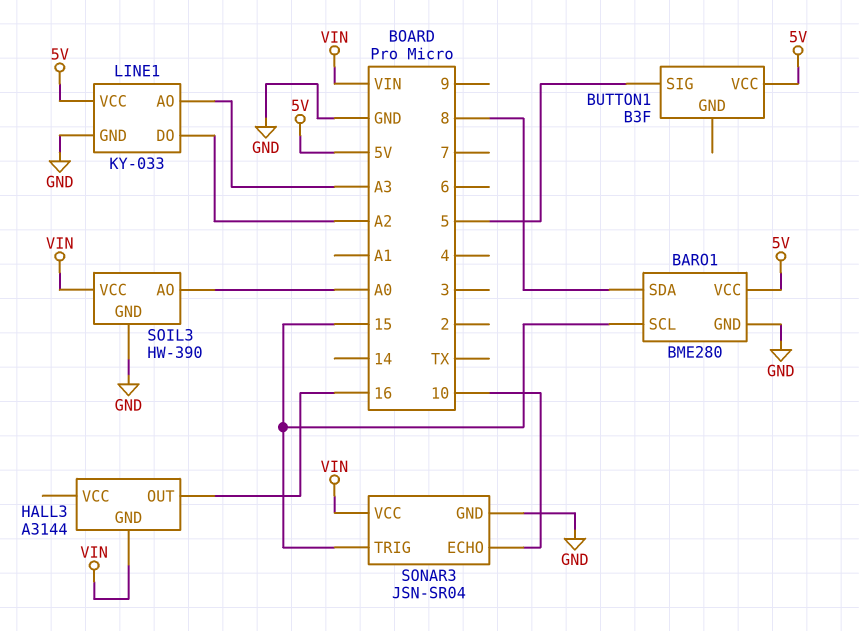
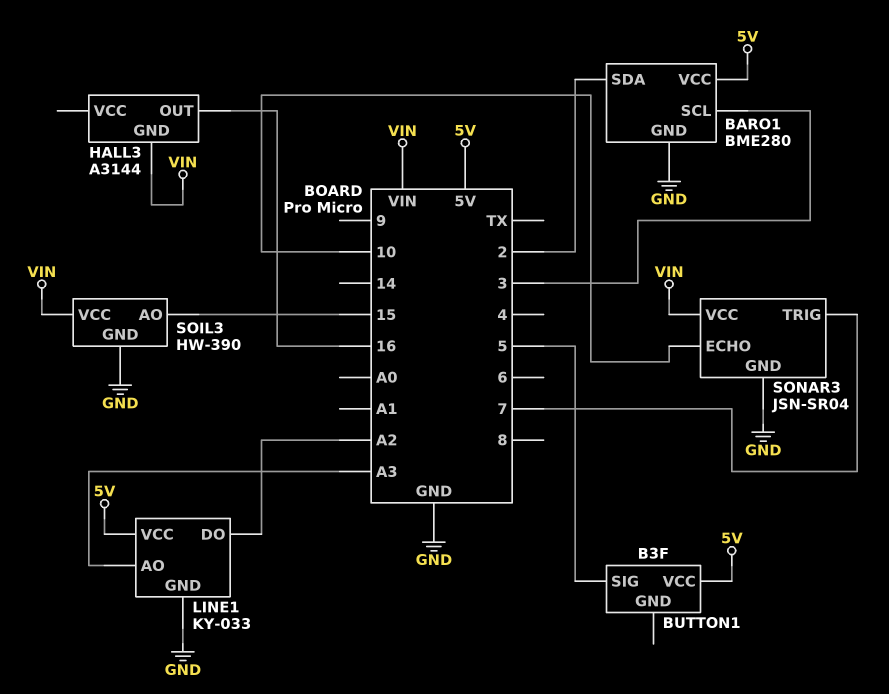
BARO1 pin SCL: 15 -> 3
BARO1 pin SDA: 8 -> 2
SOIL3 pin AO: A0 -> 15
SONAR3 pin TRIG: 15 -> 7

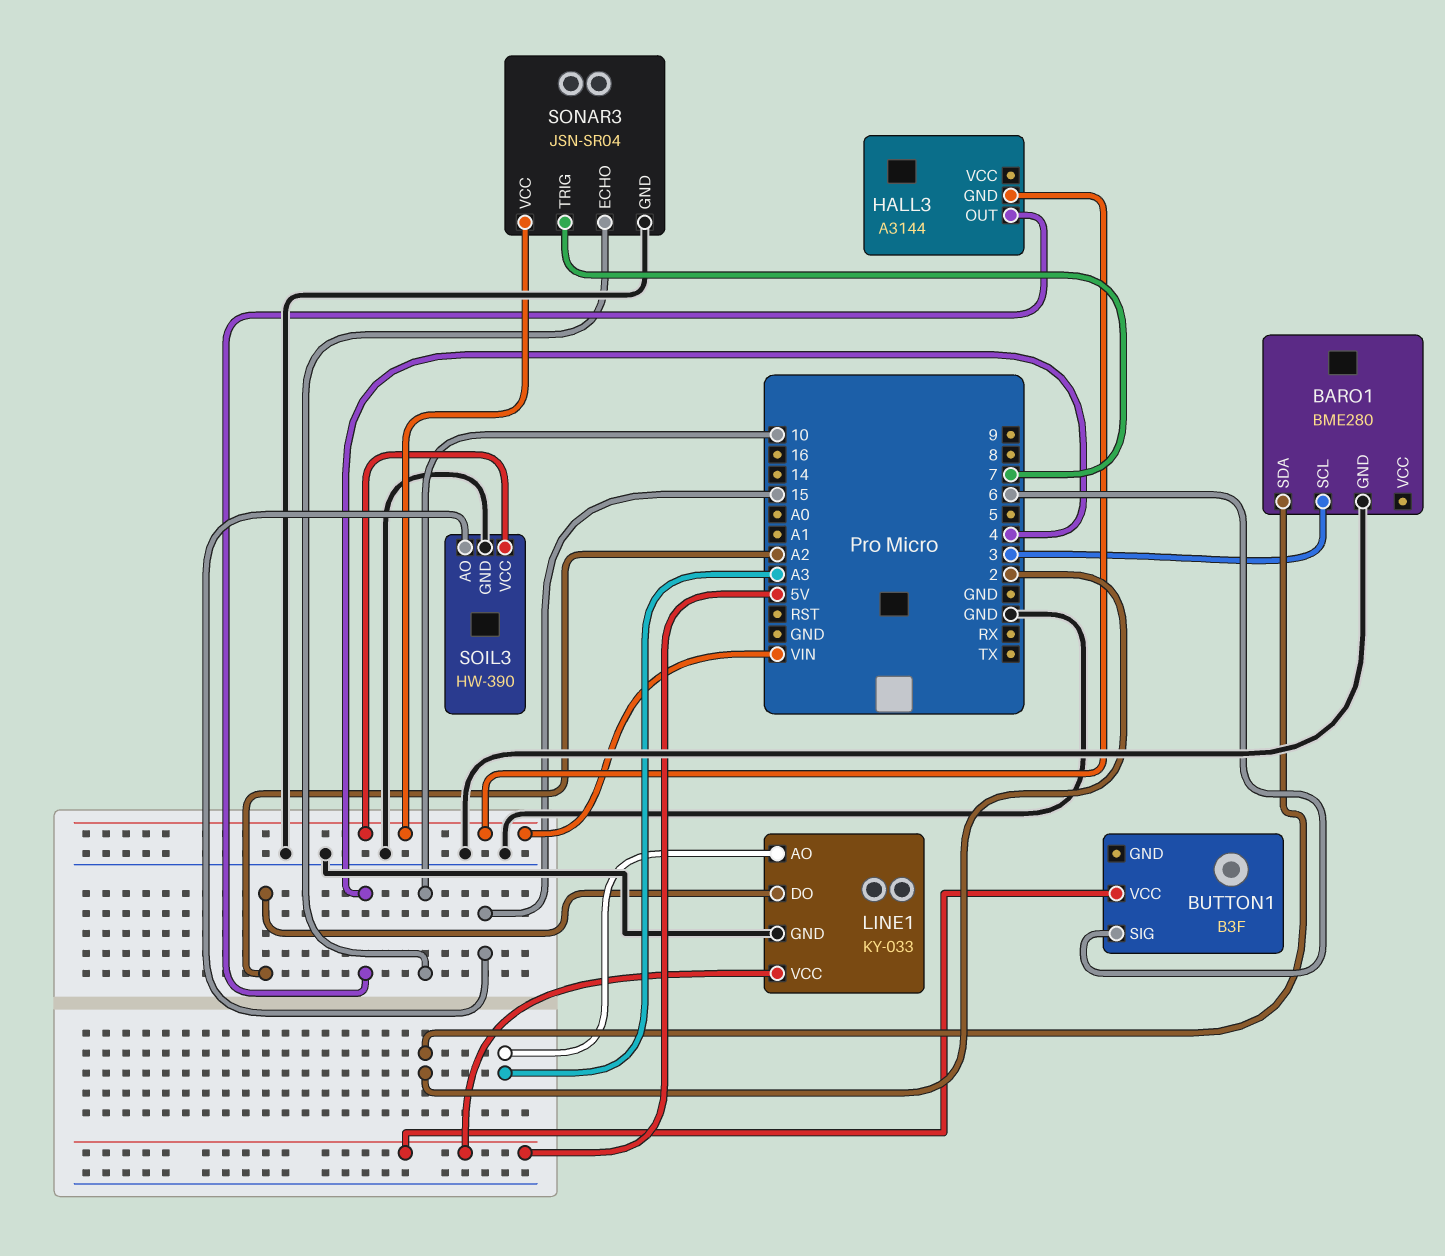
BARO1 pin VCC: 5V -> none
BUTTON1 pin SIG: 5 -> 6
HALL3 pin OUT: 16 -> 4

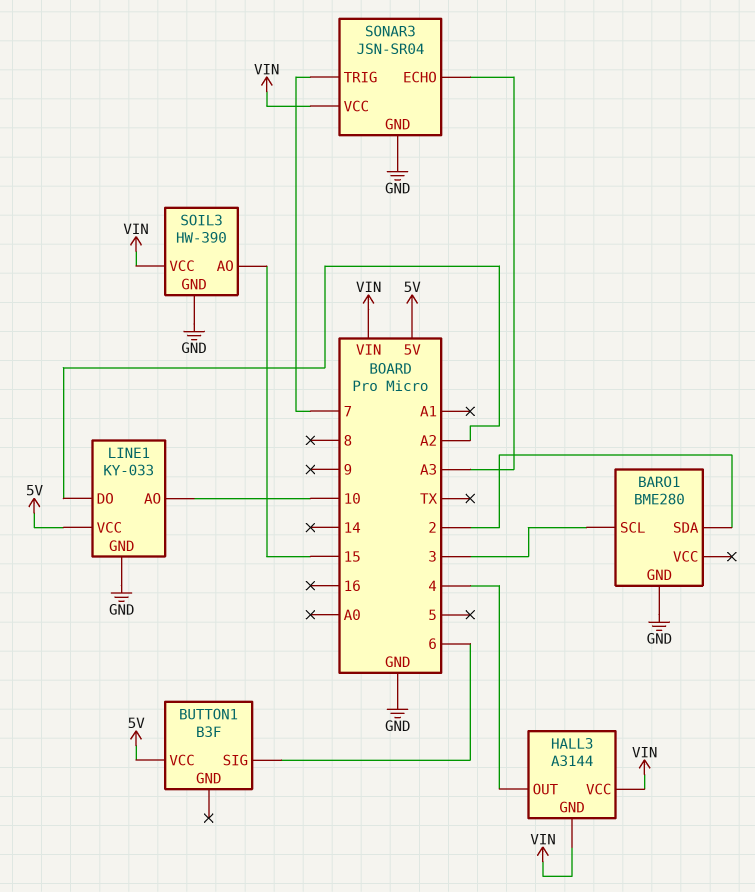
HALL3 pin VCC: none -> VIN
LINE1 pin AO: A3 -> 10
SONAR3 pin ECHO: 10 -> A3

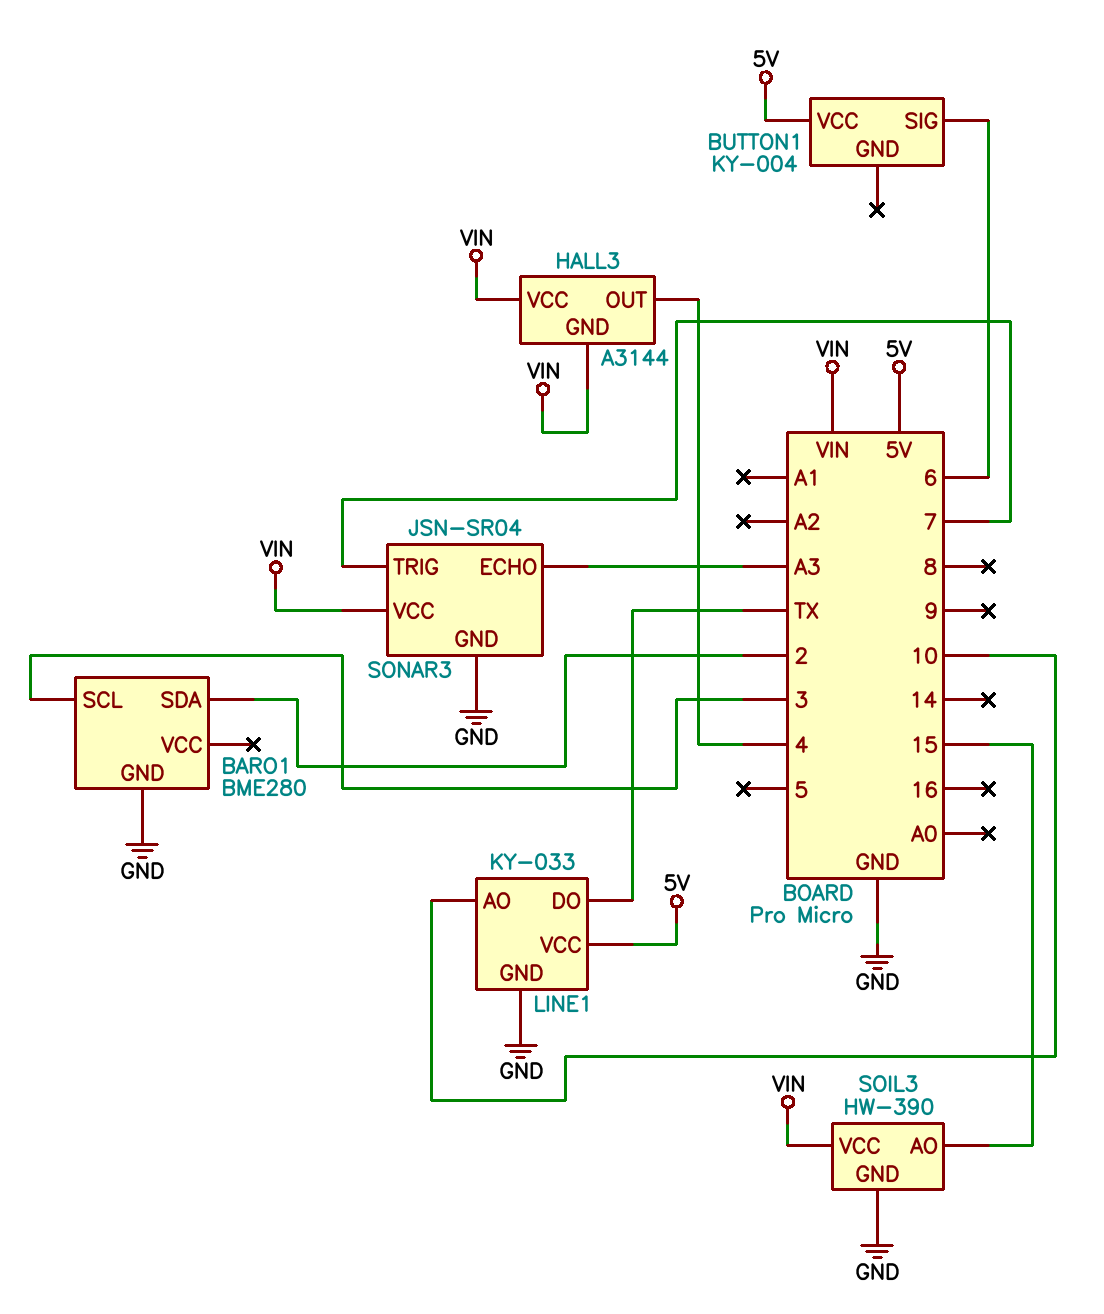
BUTTON1: B3F -> KY-004
LINE1 pin DO: A2 -> TX

